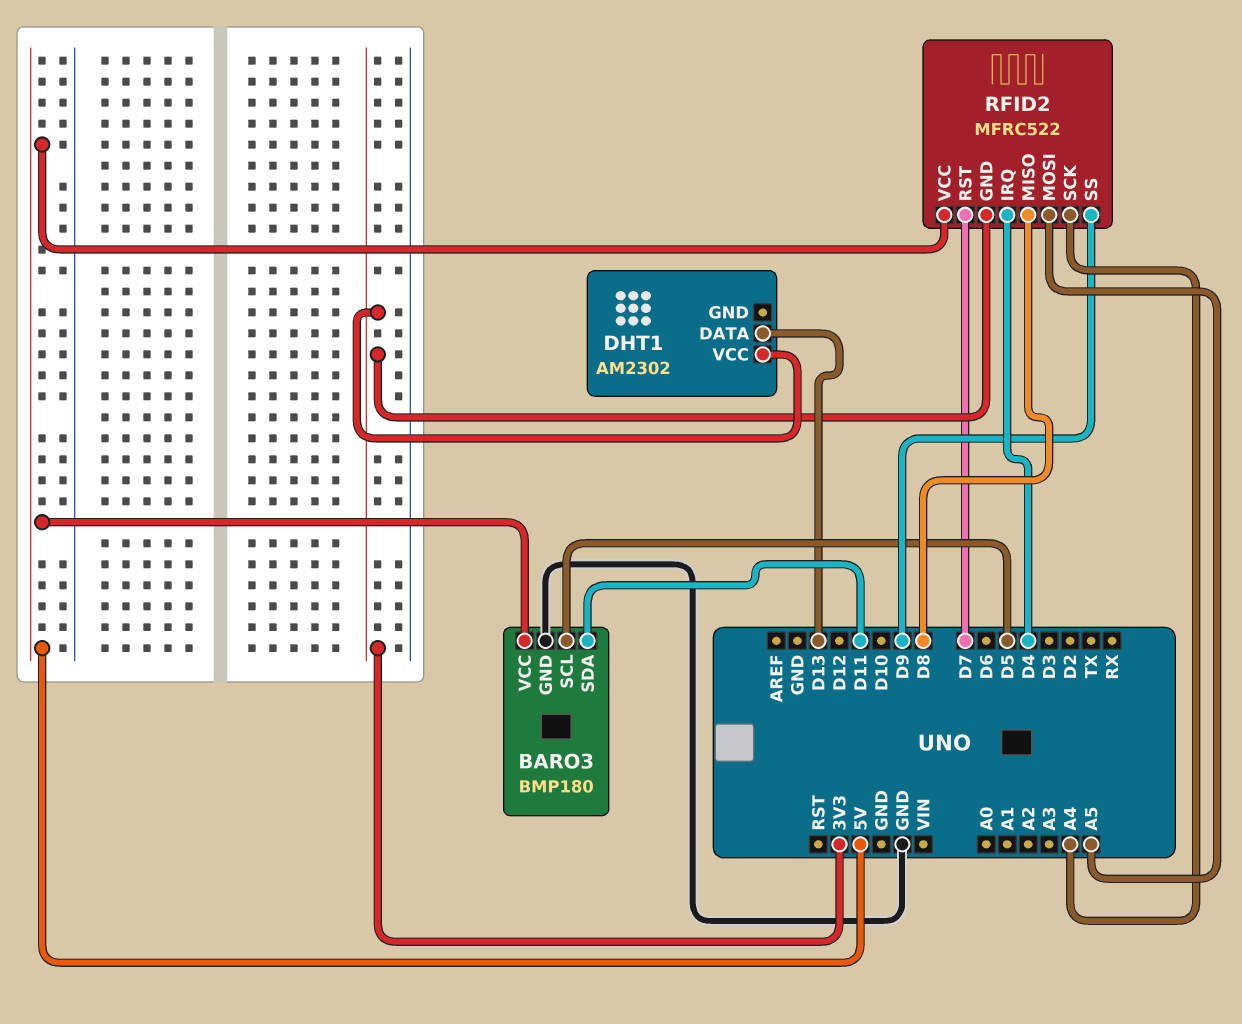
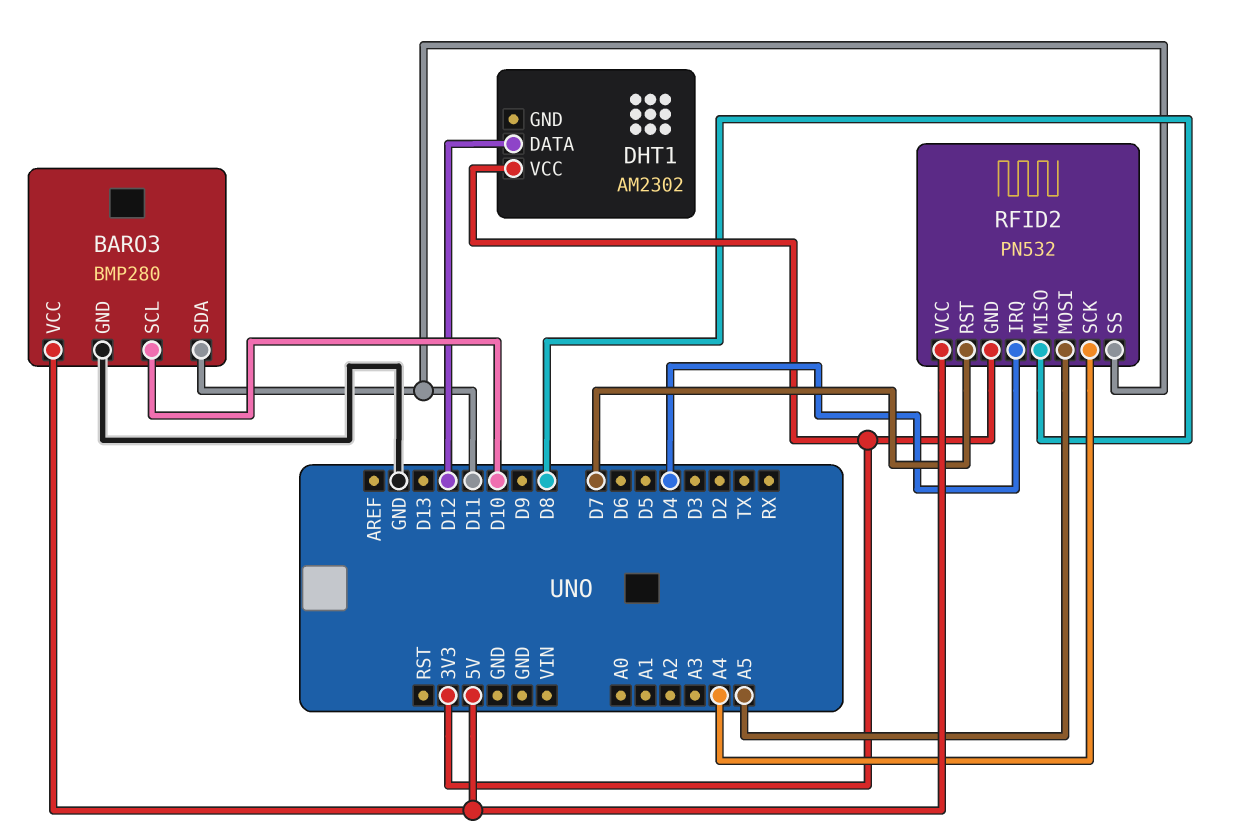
BARO3: BMP180 -> BMP280
BARO3 pin SCL: D5 -> D10
DHT1 pin DATA: D13 -> D12
RFID2: MFRC522 -> PN532
RFID2 pin SS: D9 -> D11

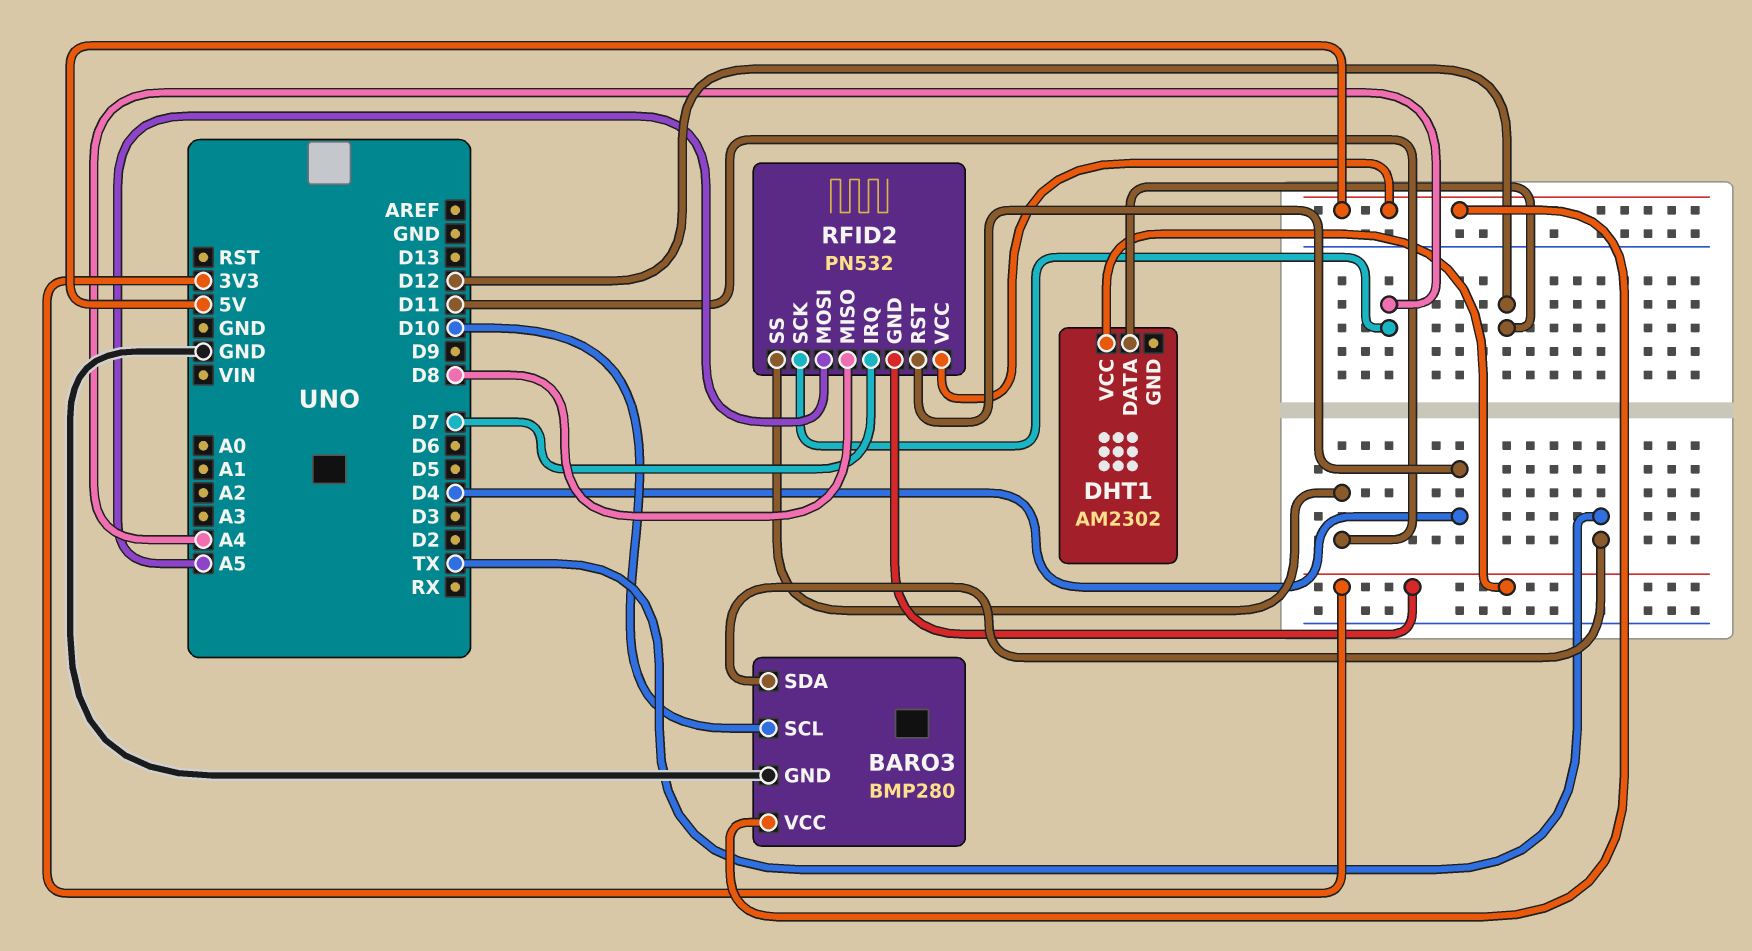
BARO3 pin SDA: D11 -> TX
RFID2 pin IRQ: D4 -> D7
RFID2 pin RST: D7 -> D4

